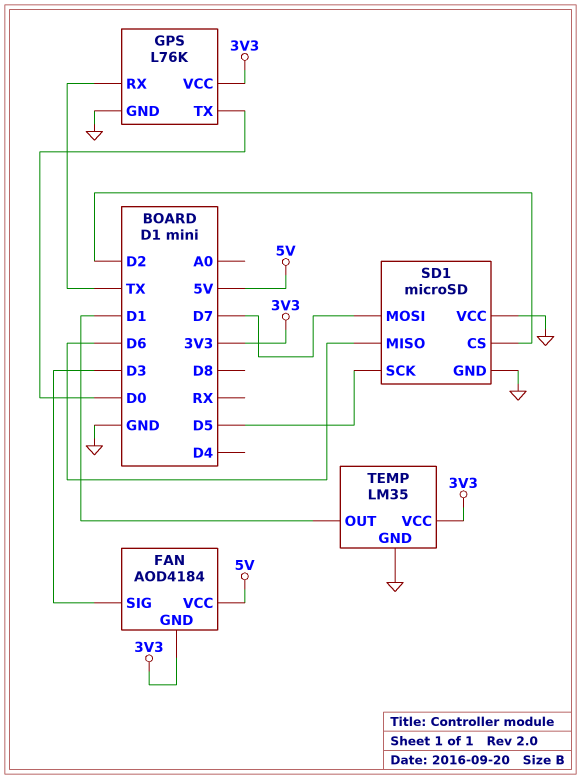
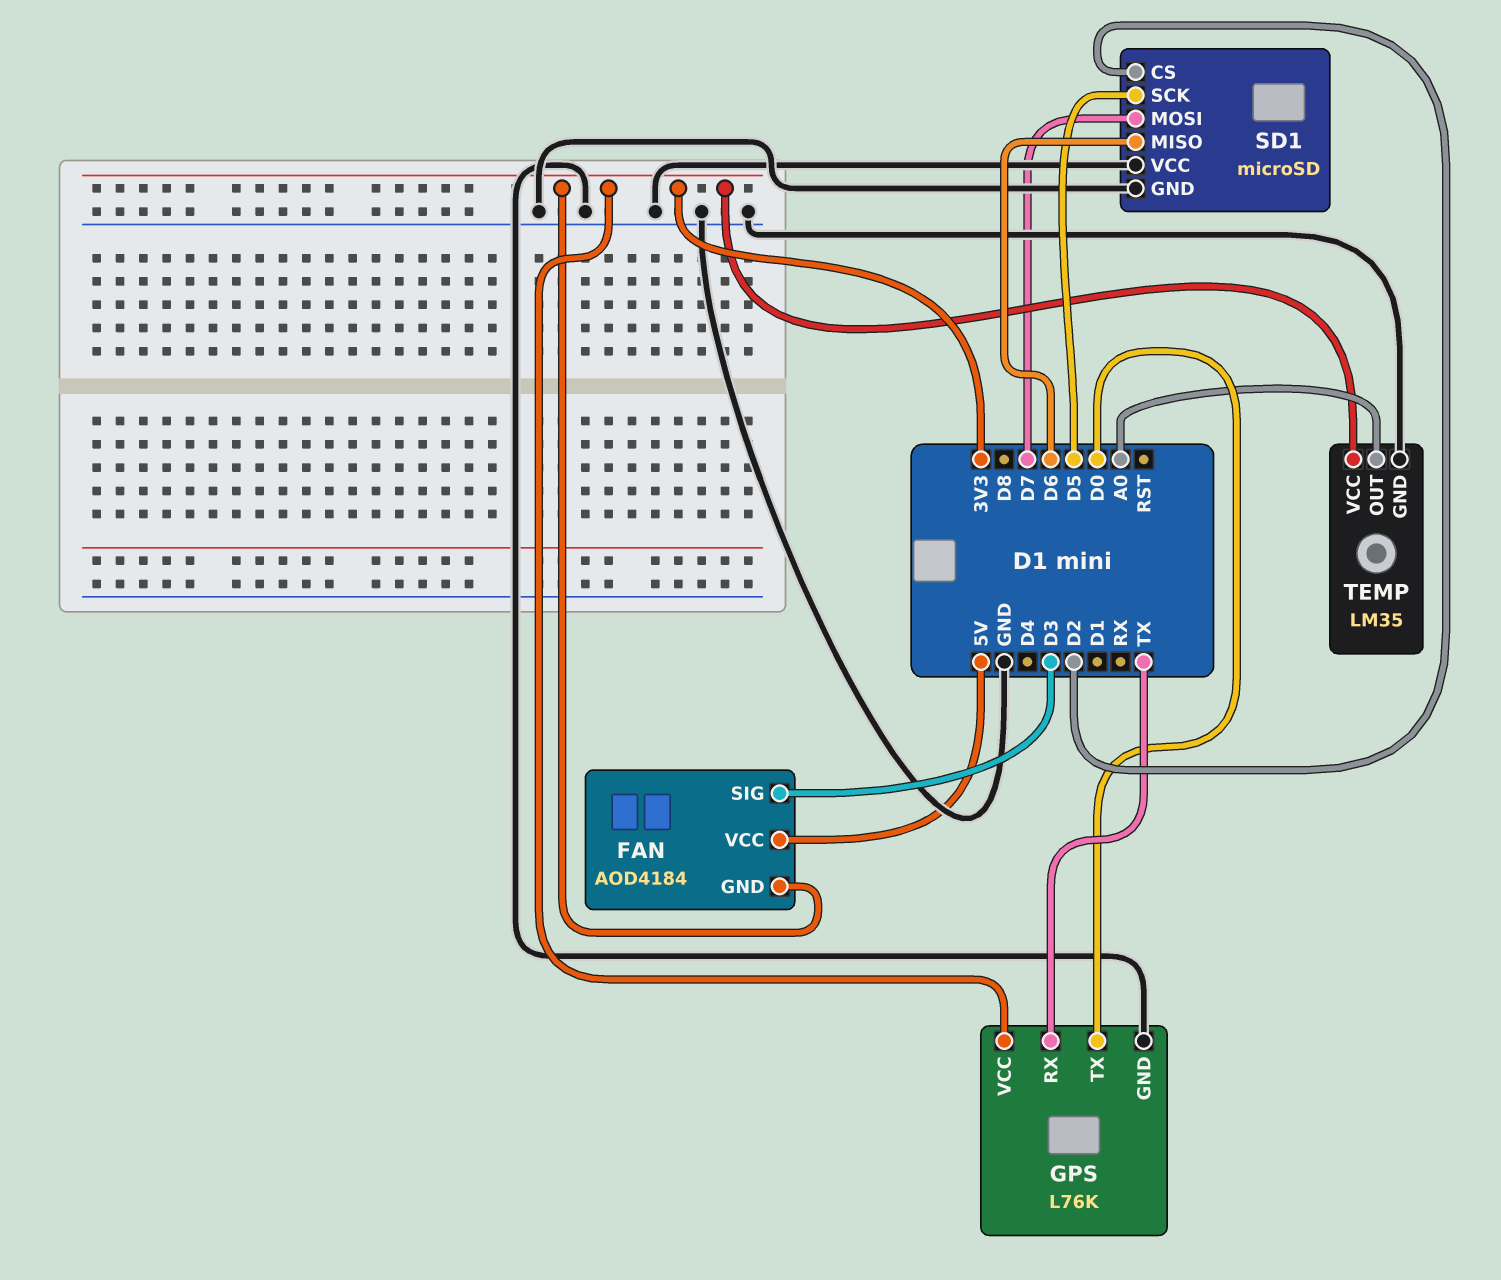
TEMP pin OUT: D1 -> A0

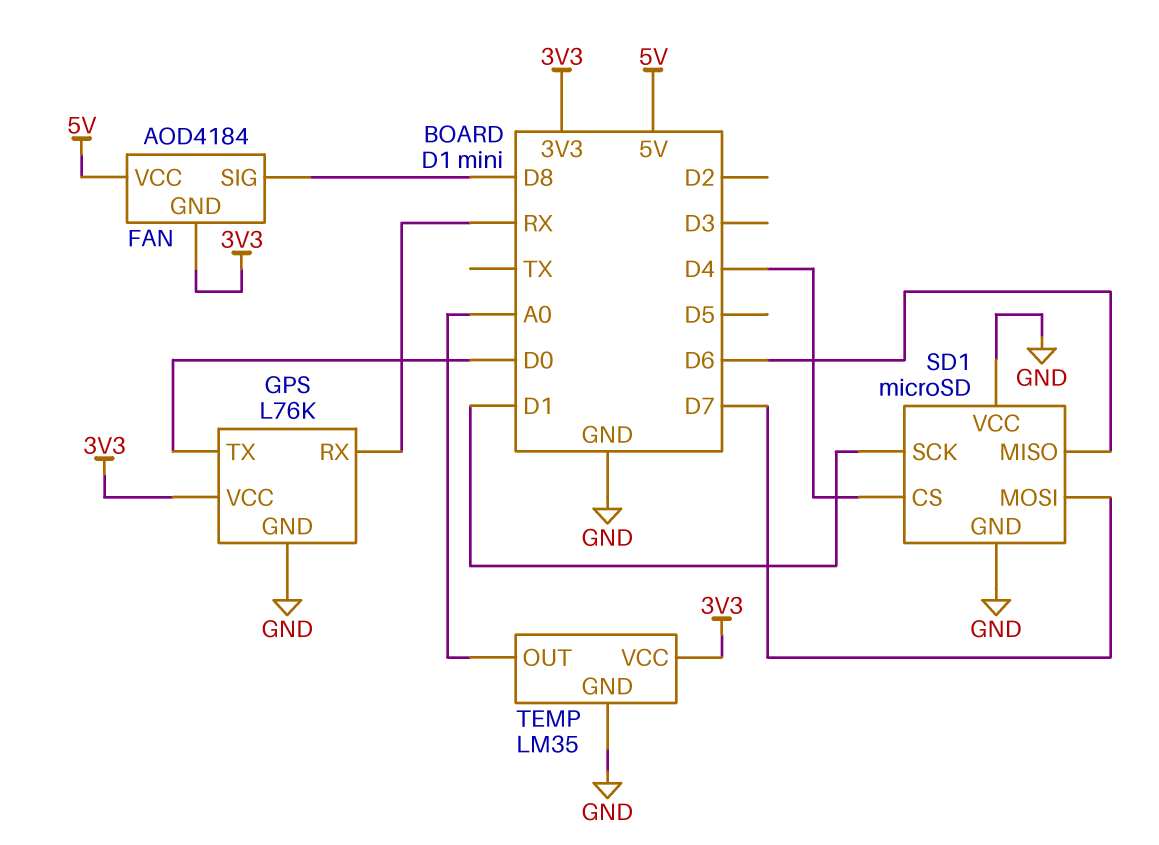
FAN pin SIG: D3 -> D8
GPS pin RX: TX -> RX
SD1 pin CS: D2 -> D4
SD1 pin SCK: D5 -> D1

